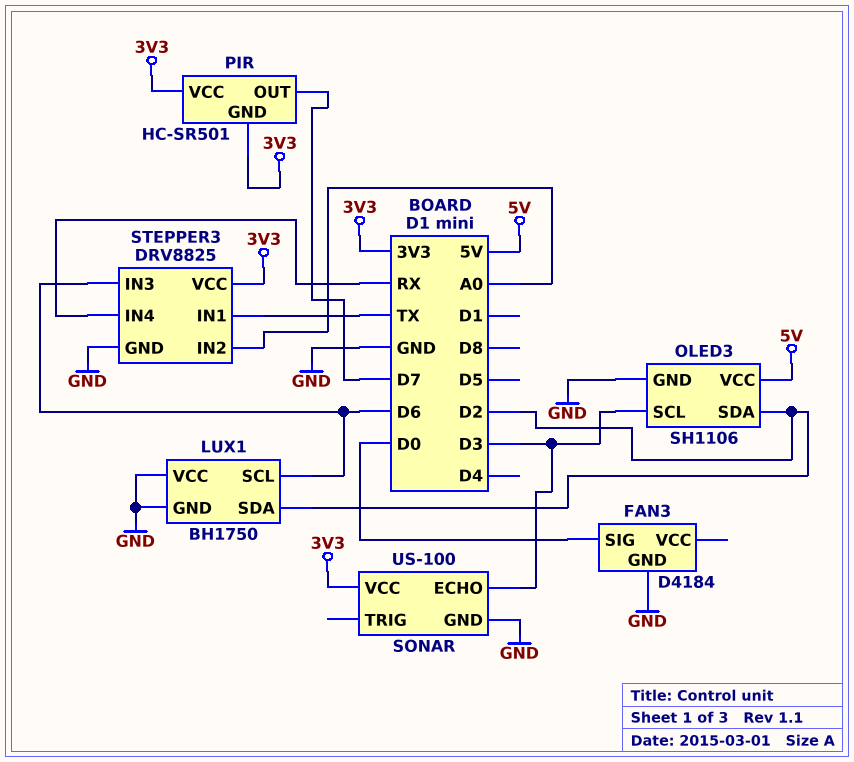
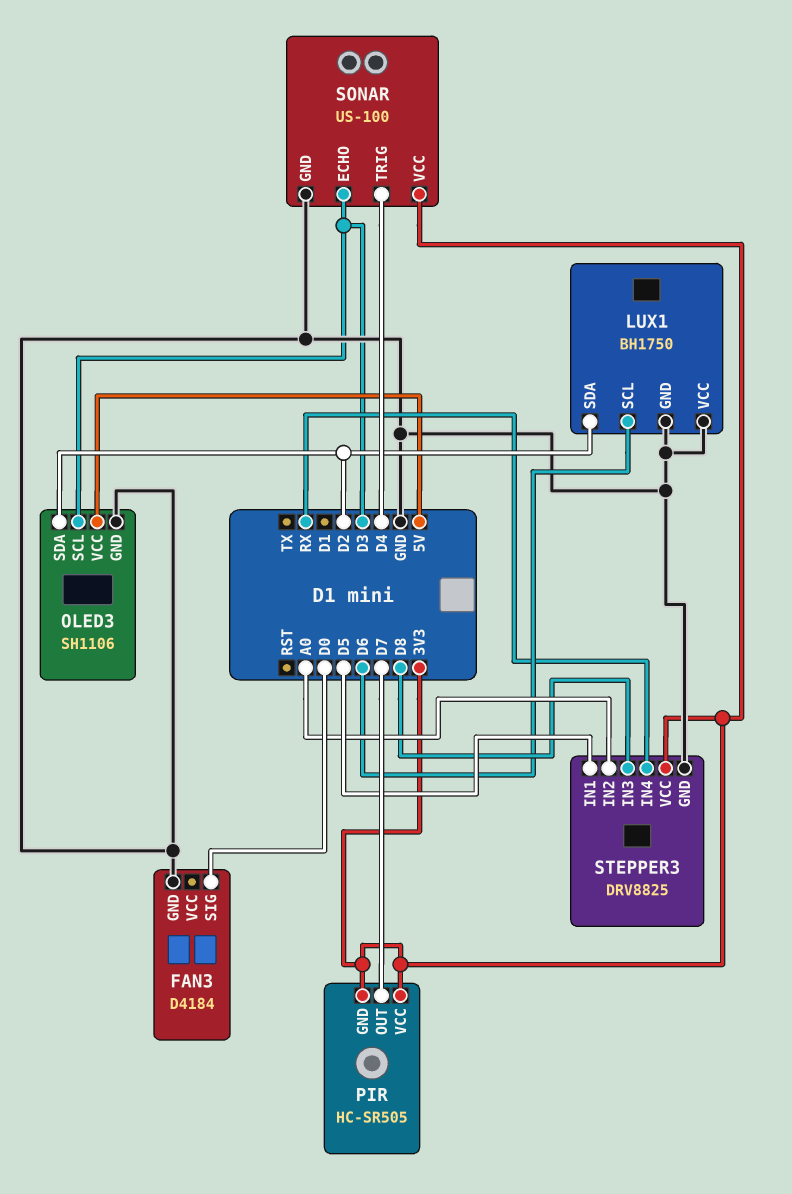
PIR: HC-SR501 -> HC-SR505
SONAR pin TRIG: none -> D4
STEPPER3 pin IN1: TX -> D5
STEPPER3 pin IN3: D6 -> D8

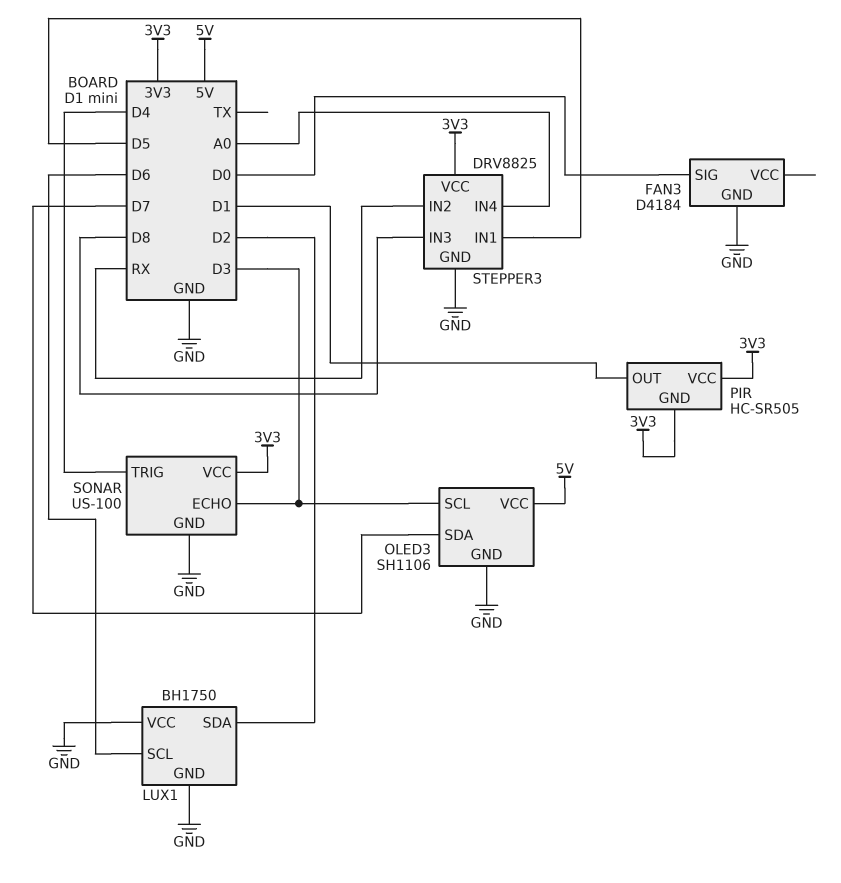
OLED3 pin SDA: D2 -> D7
PIR pin OUT: D7 -> D1
STEPPER3 pin IN2: A0 -> RX
STEPPER3 pin IN4: RX -> A0

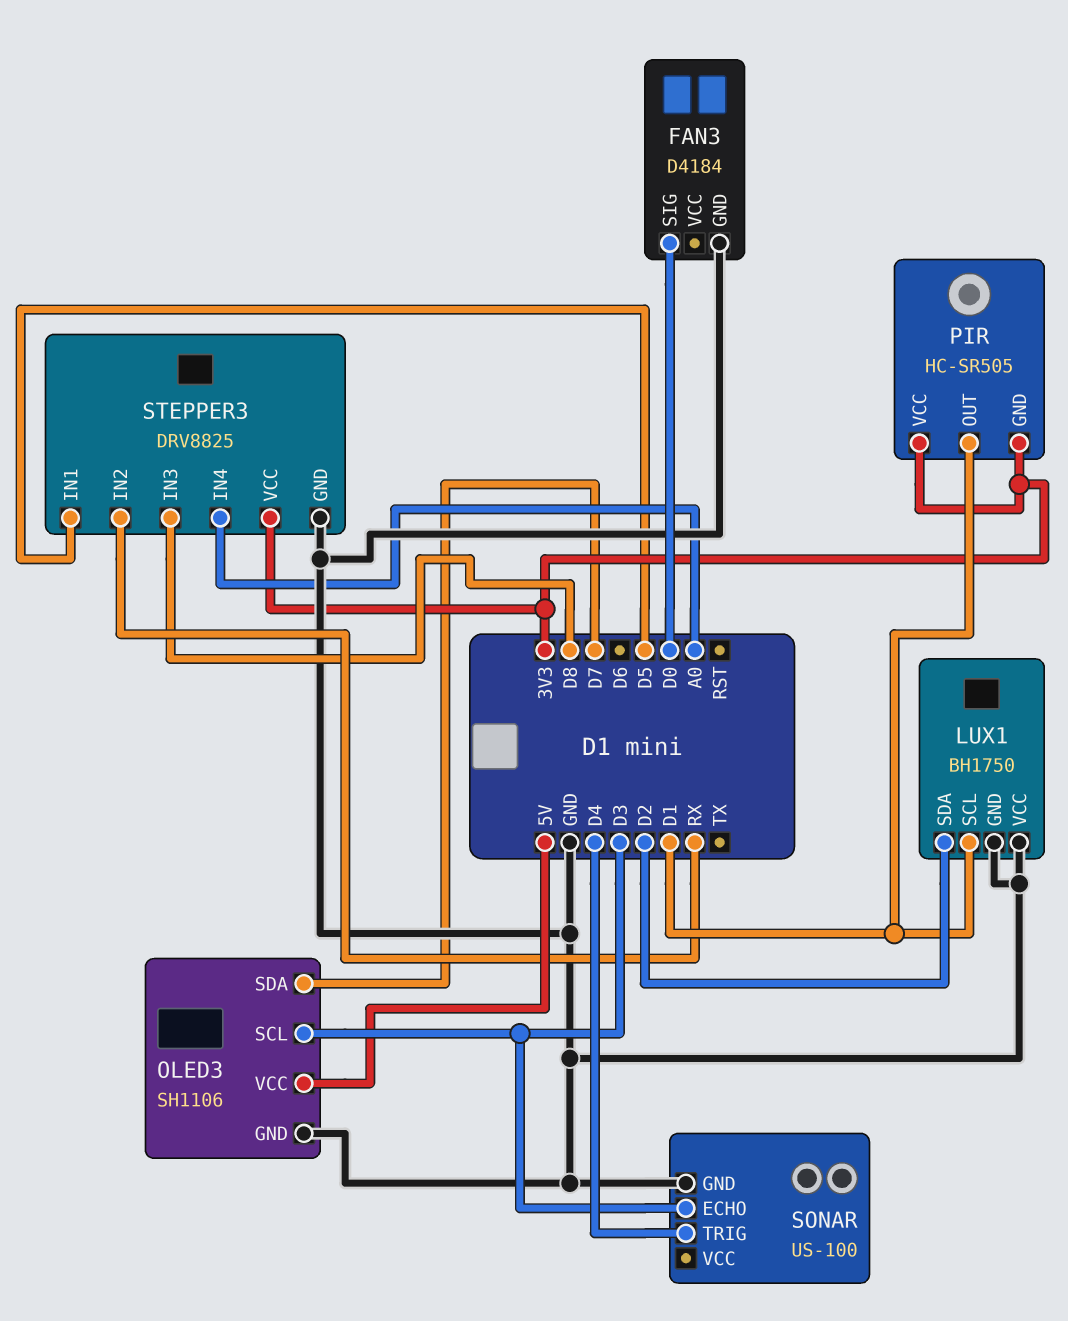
LUX1 pin SCL: D6 -> D1
SONAR pin VCC: 3V3 -> none

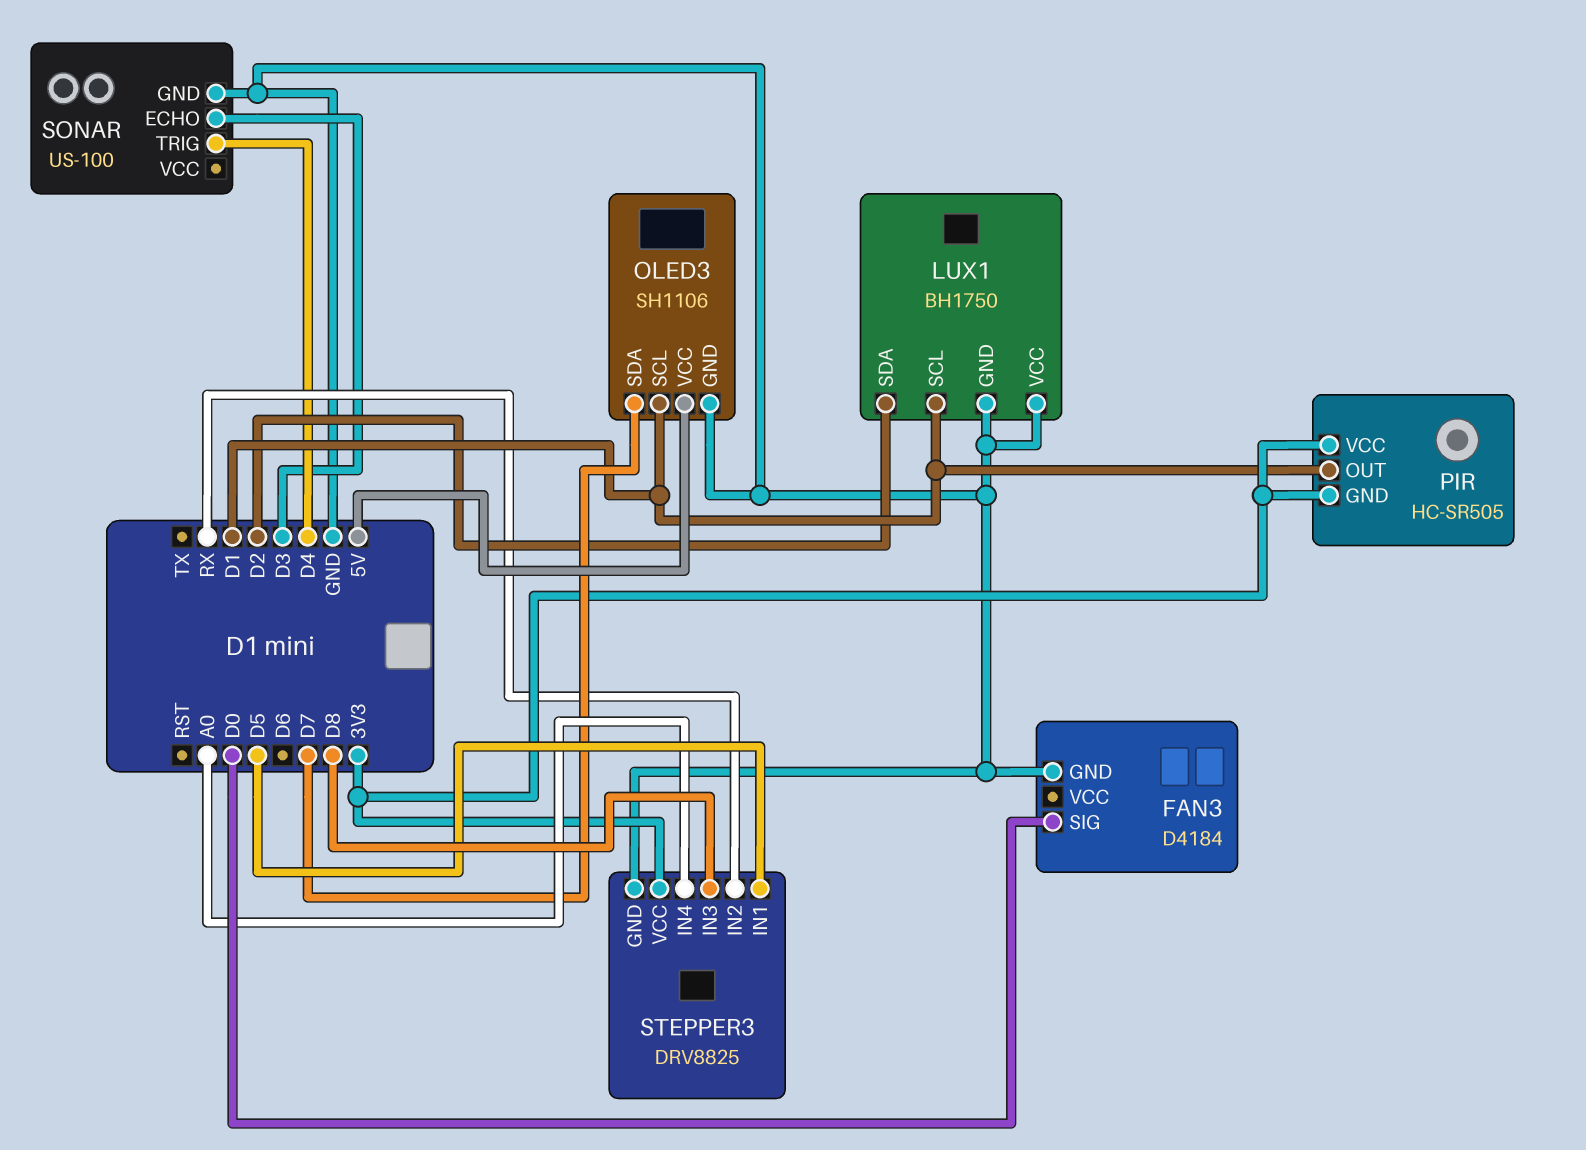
OLED3 pin SCL: D3 -> D1

